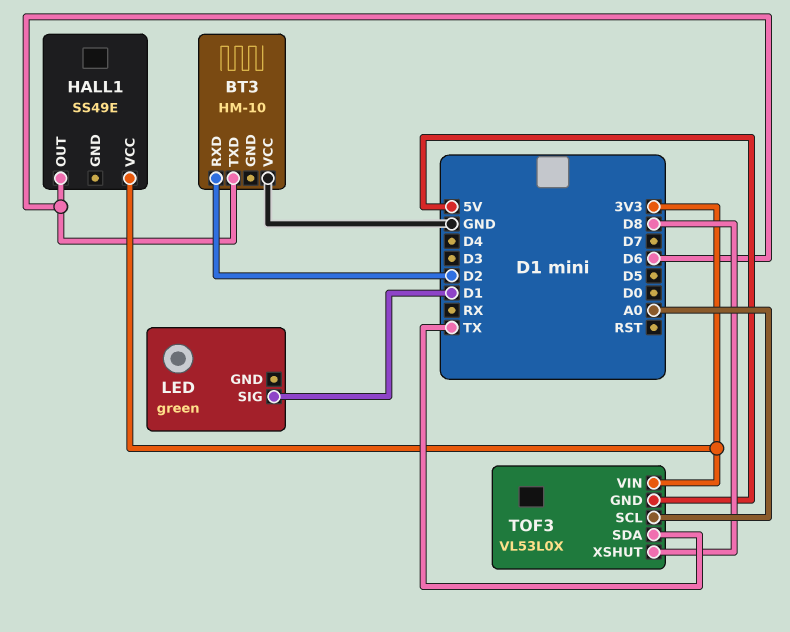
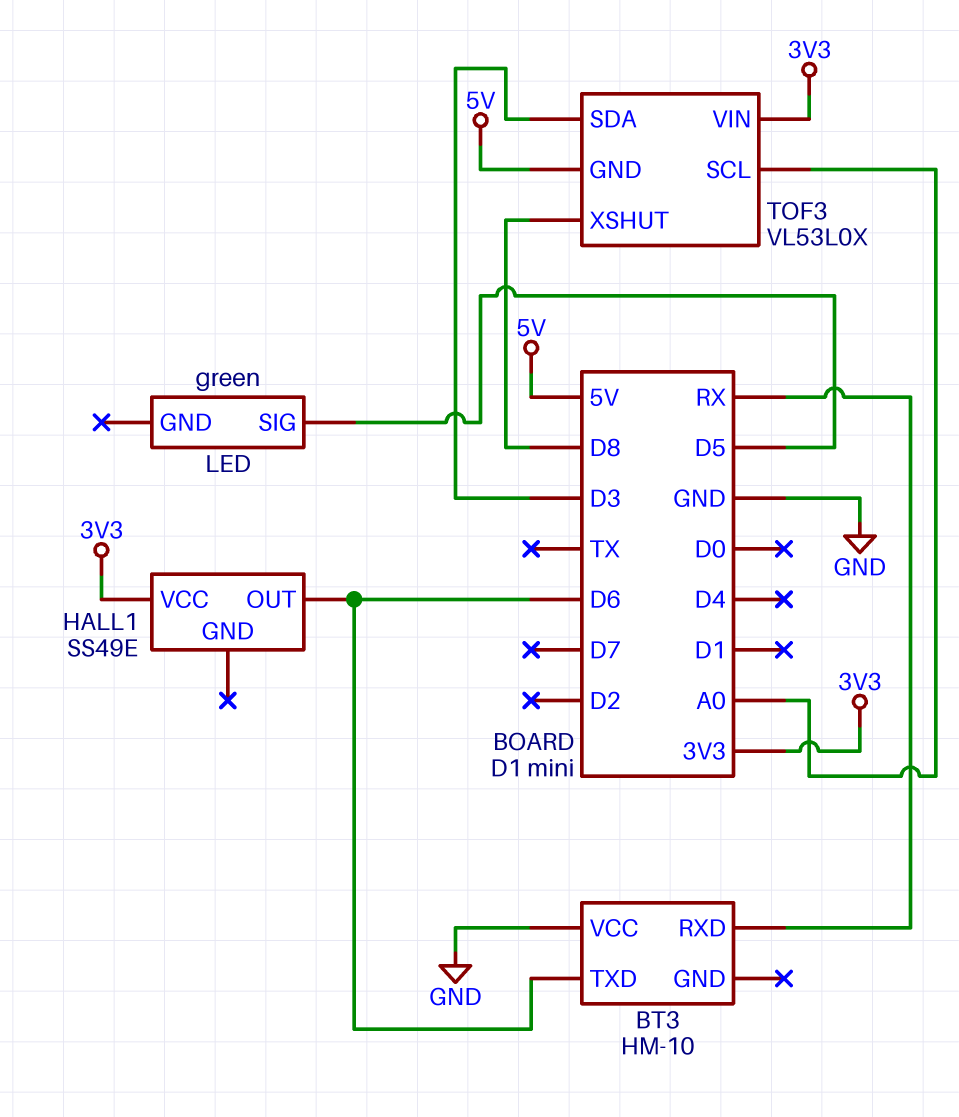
BT3 pin RXD: D2 -> RX
LED pin SIG: D1 -> D5
TOF3 pin SDA: TX -> D3

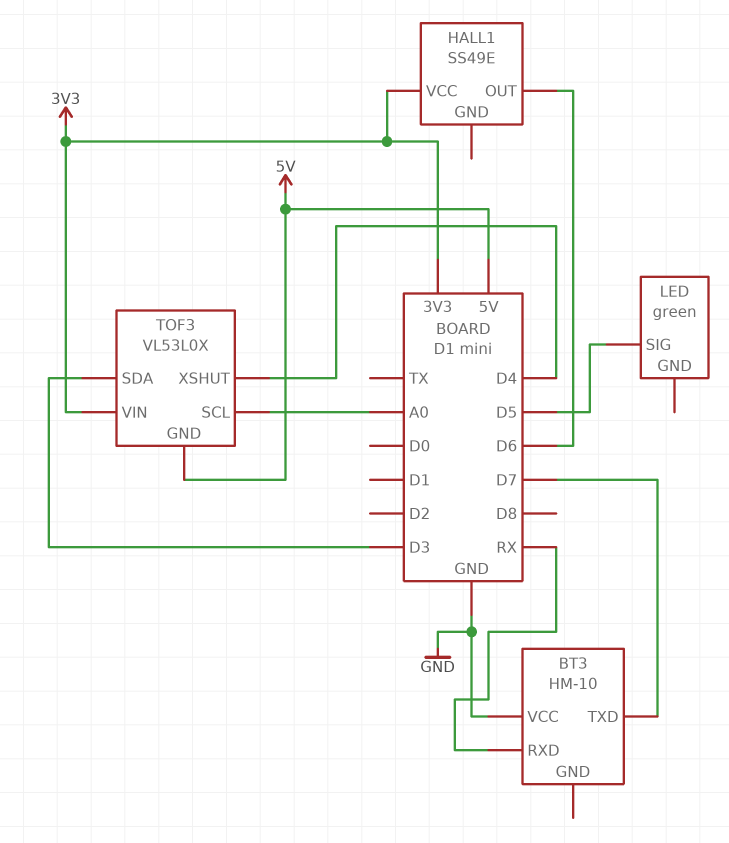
BT3 pin TXD: D6 -> D7
TOF3 pin XSHUT: D8 -> D4

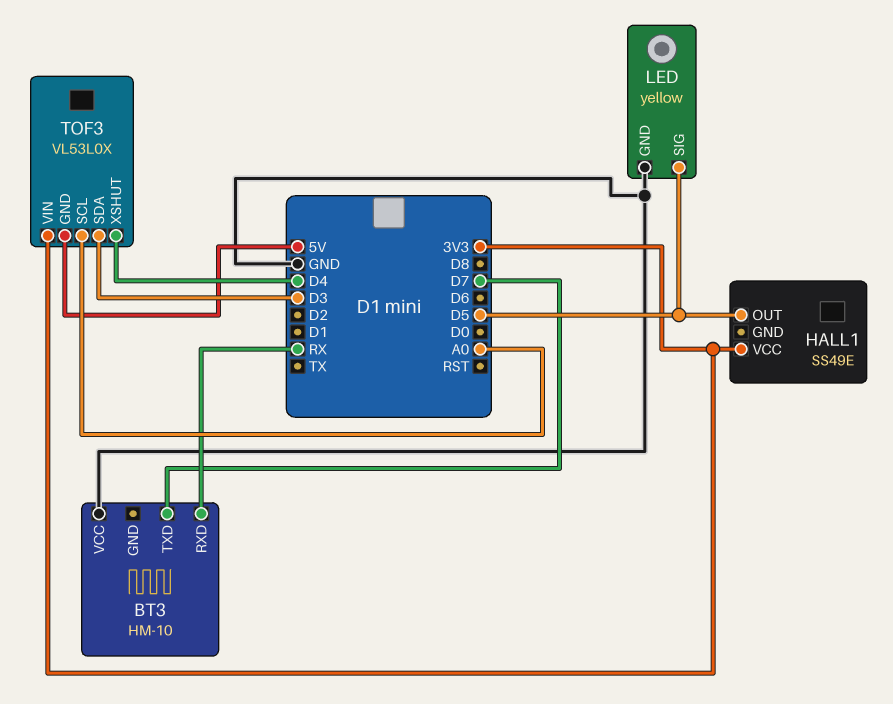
HALL1 pin OUT: D6 -> D5
LED: green -> yellow
LED pin GND: none -> GND

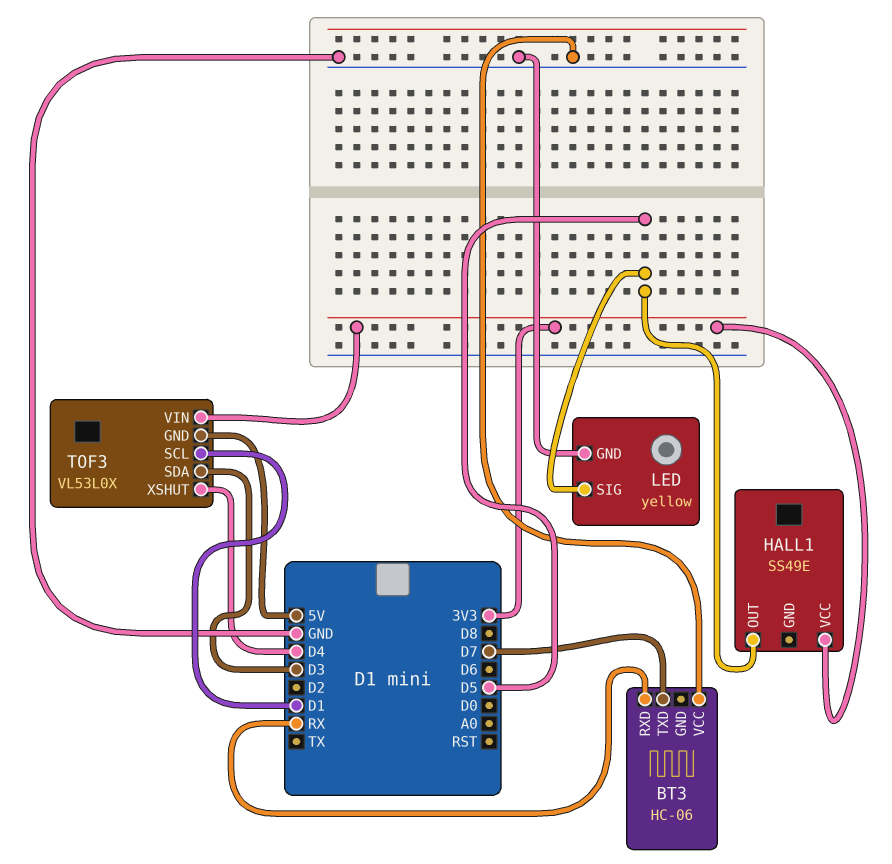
BT3: HM-10 -> HC-06
TOF3 pin SCL: A0 -> D1

